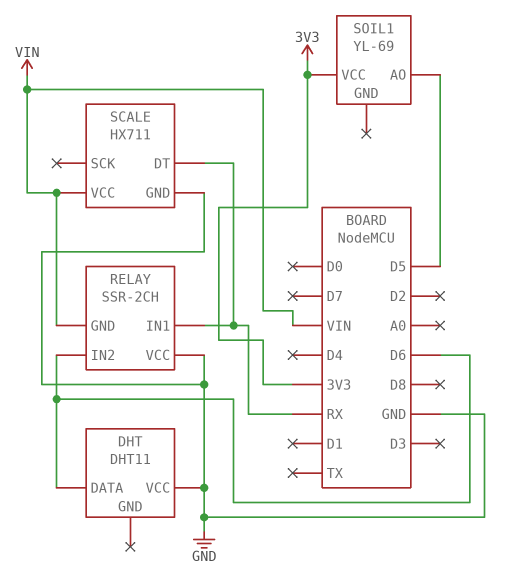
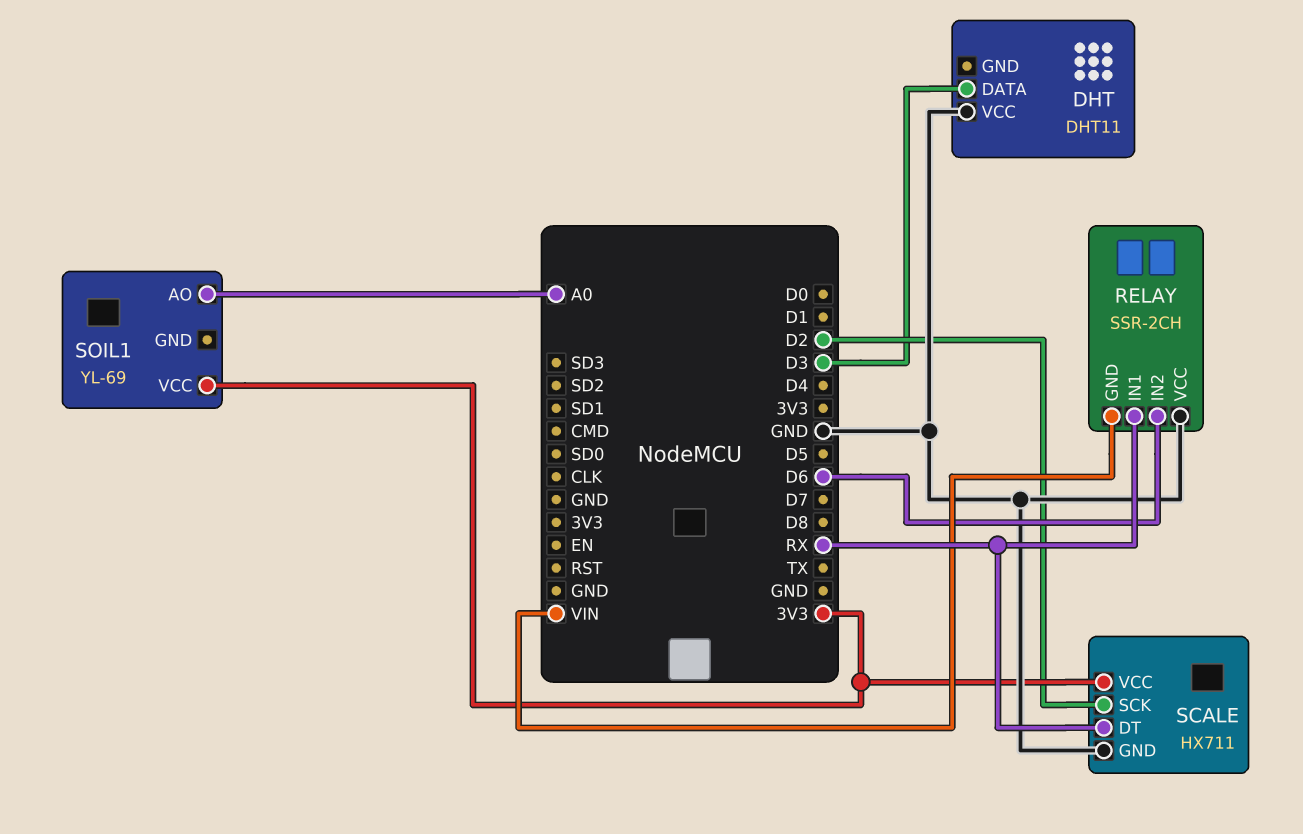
DHT pin DATA: D6 -> D3
SCALE pin SCK: none -> D2
SCALE pin VCC: VIN -> 3V3
SOIL1 pin AO: D5 -> A0

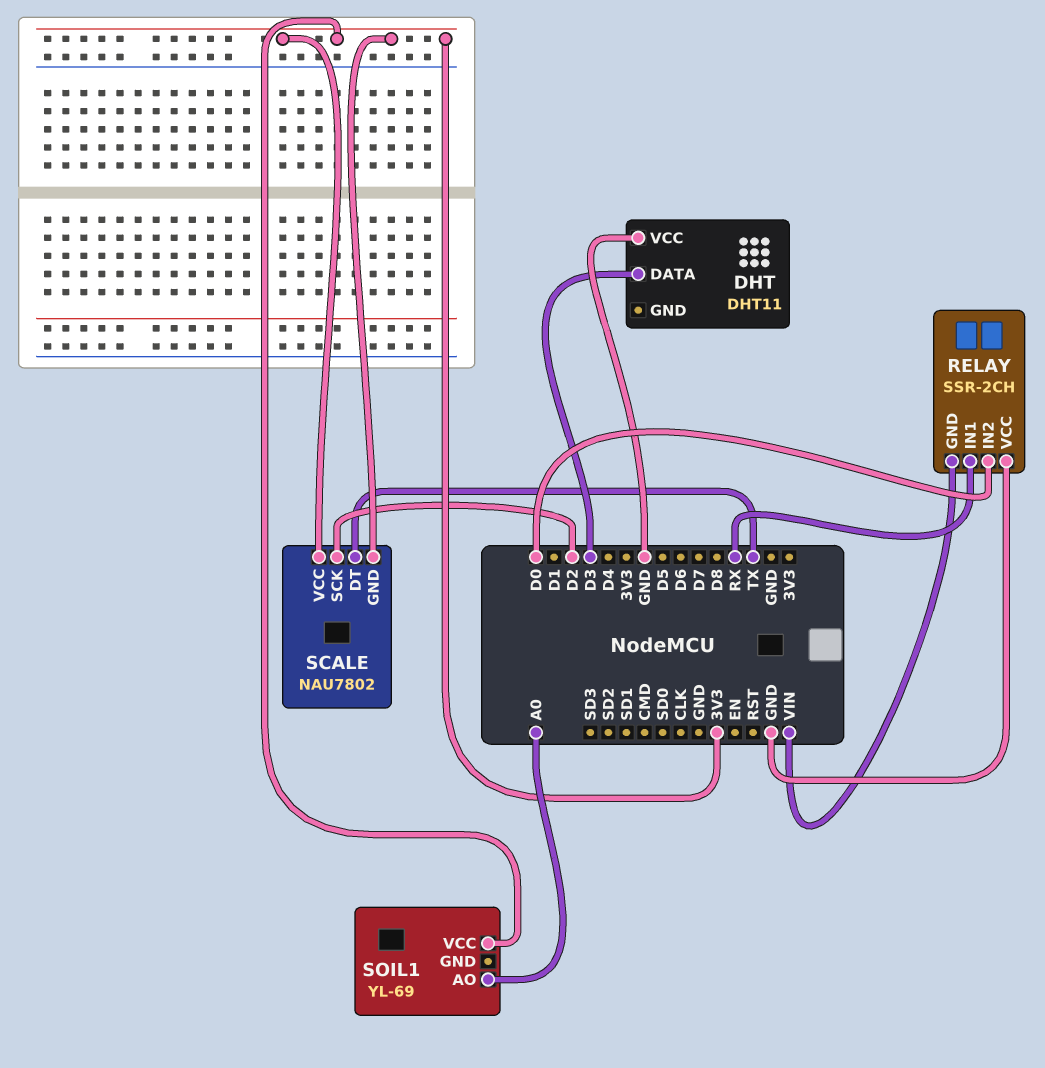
RELAY pin IN2: D6 -> D0
SCALE: HX711 -> NAU7802
SCALE pin DT: RX -> TX
SCALE pin GND: GND -> 3V3

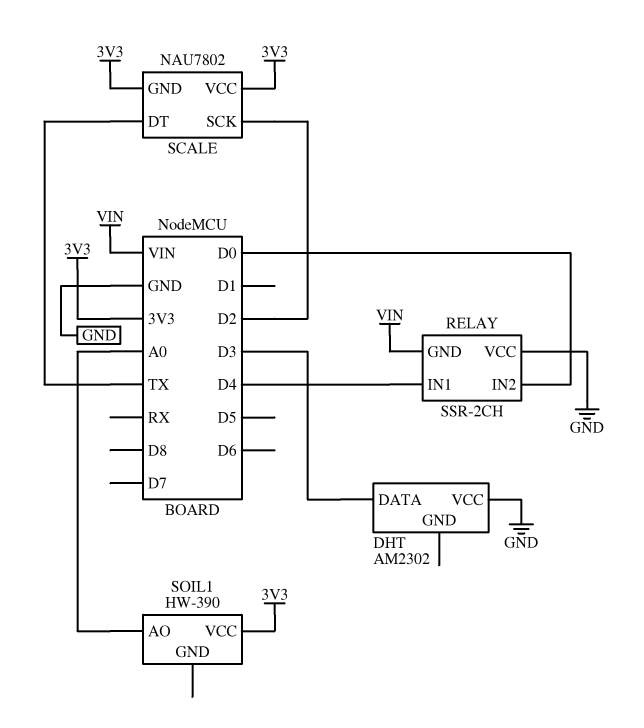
DHT: DHT11 -> AM2302
RELAY pin IN1: RX -> D4
SOIL1: YL-69 -> HW-390

